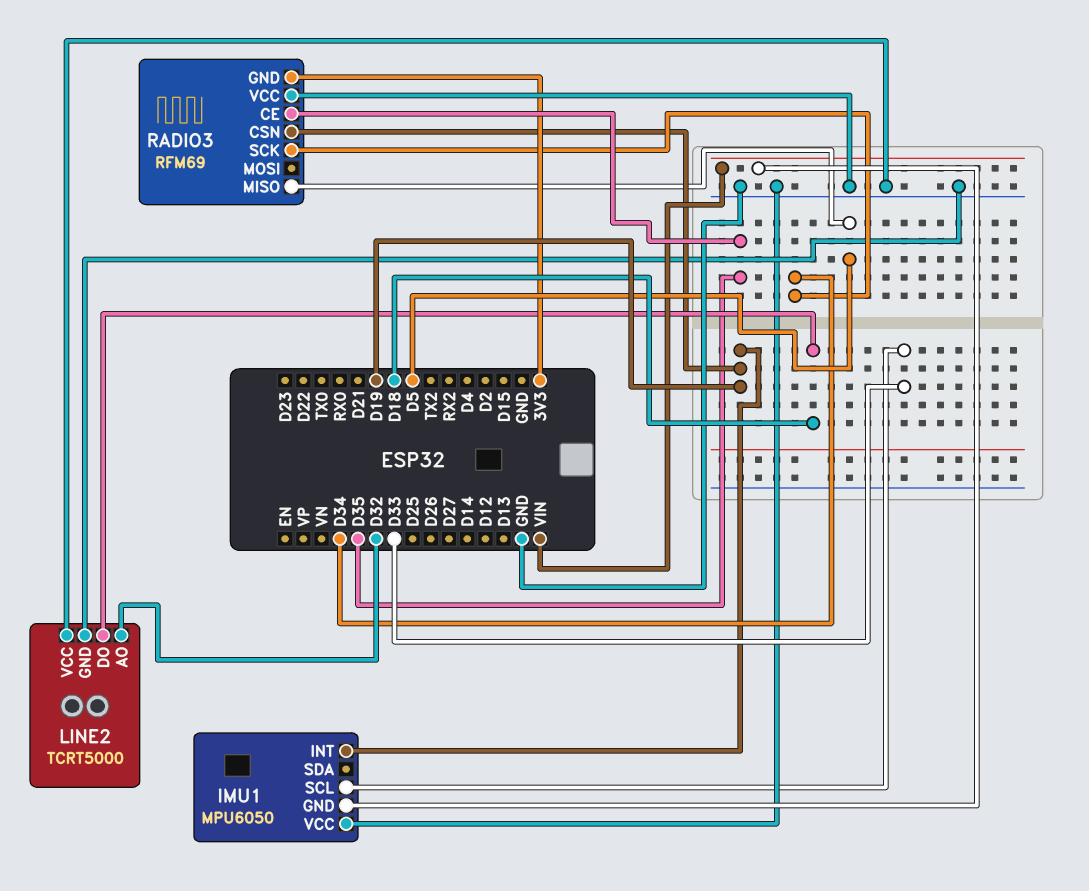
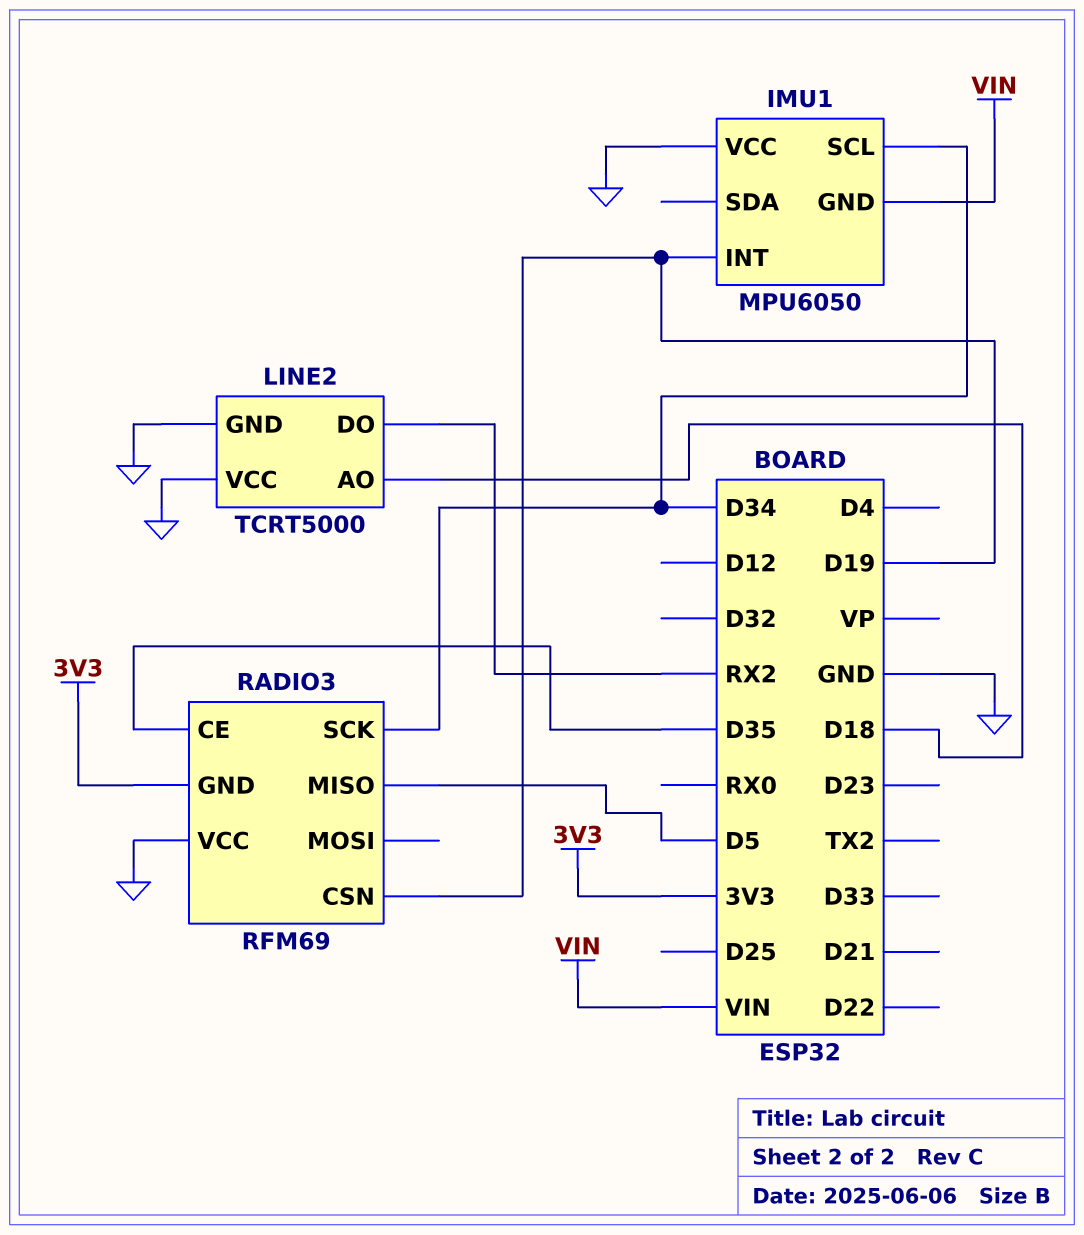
IMU1 pin SCL: D33 -> D34
LINE2 pin AO: D32 -> D18
LINE2 pin DO: D18 -> RX2

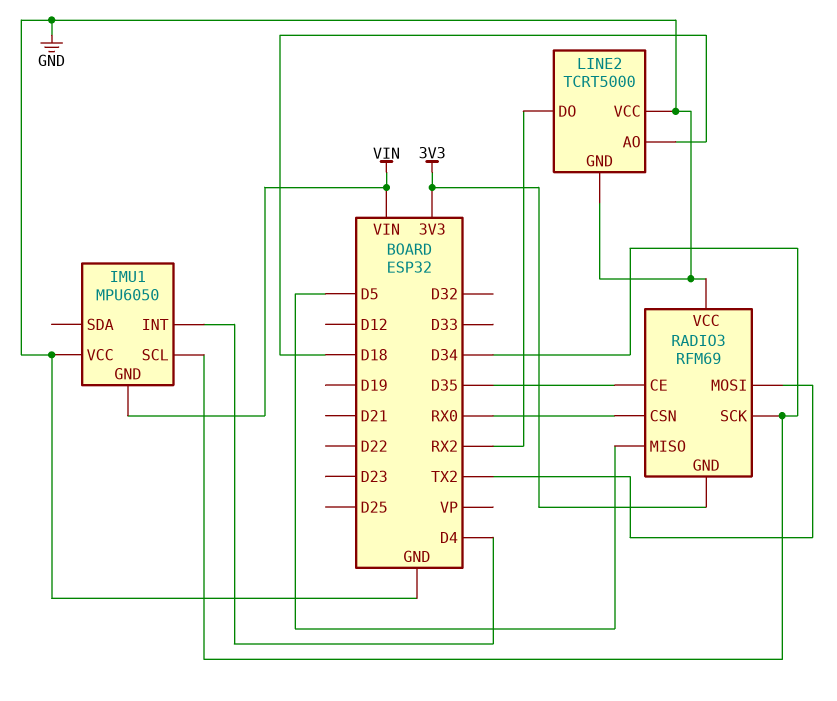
IMU1 pin INT: D19 -> D4
RADIO3 pin CSN: D19 -> RX0
RADIO3 pin MOSI: none -> TX2

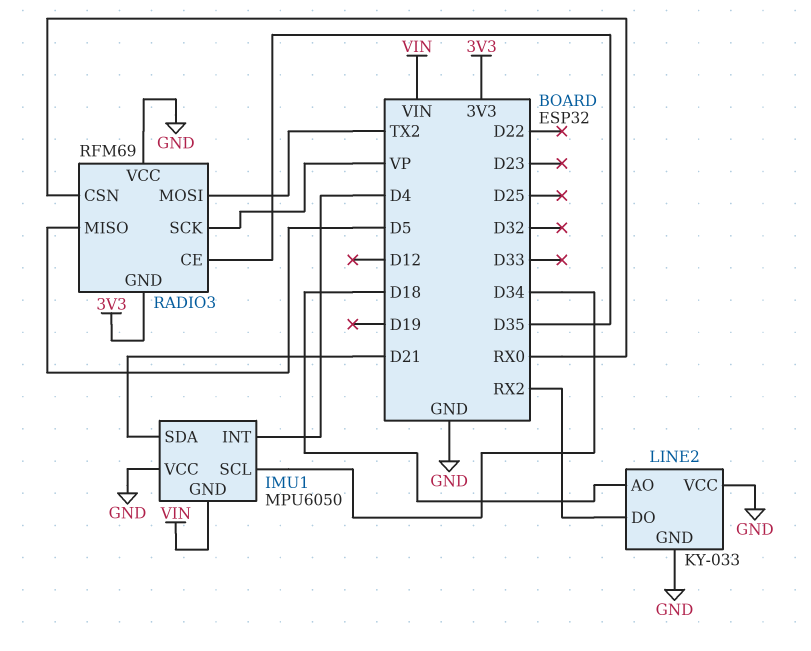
IMU1 pin SDA: none -> D21
LINE2: TCRT5000 -> KY-033
RADIO3 pin SCK: D34 -> VP

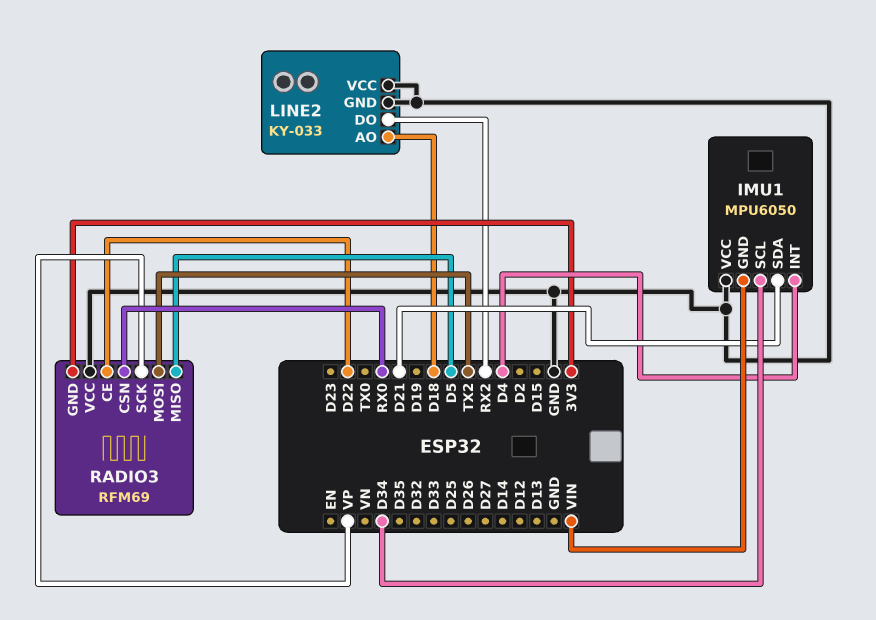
RADIO3 pin CE: D35 -> D22

